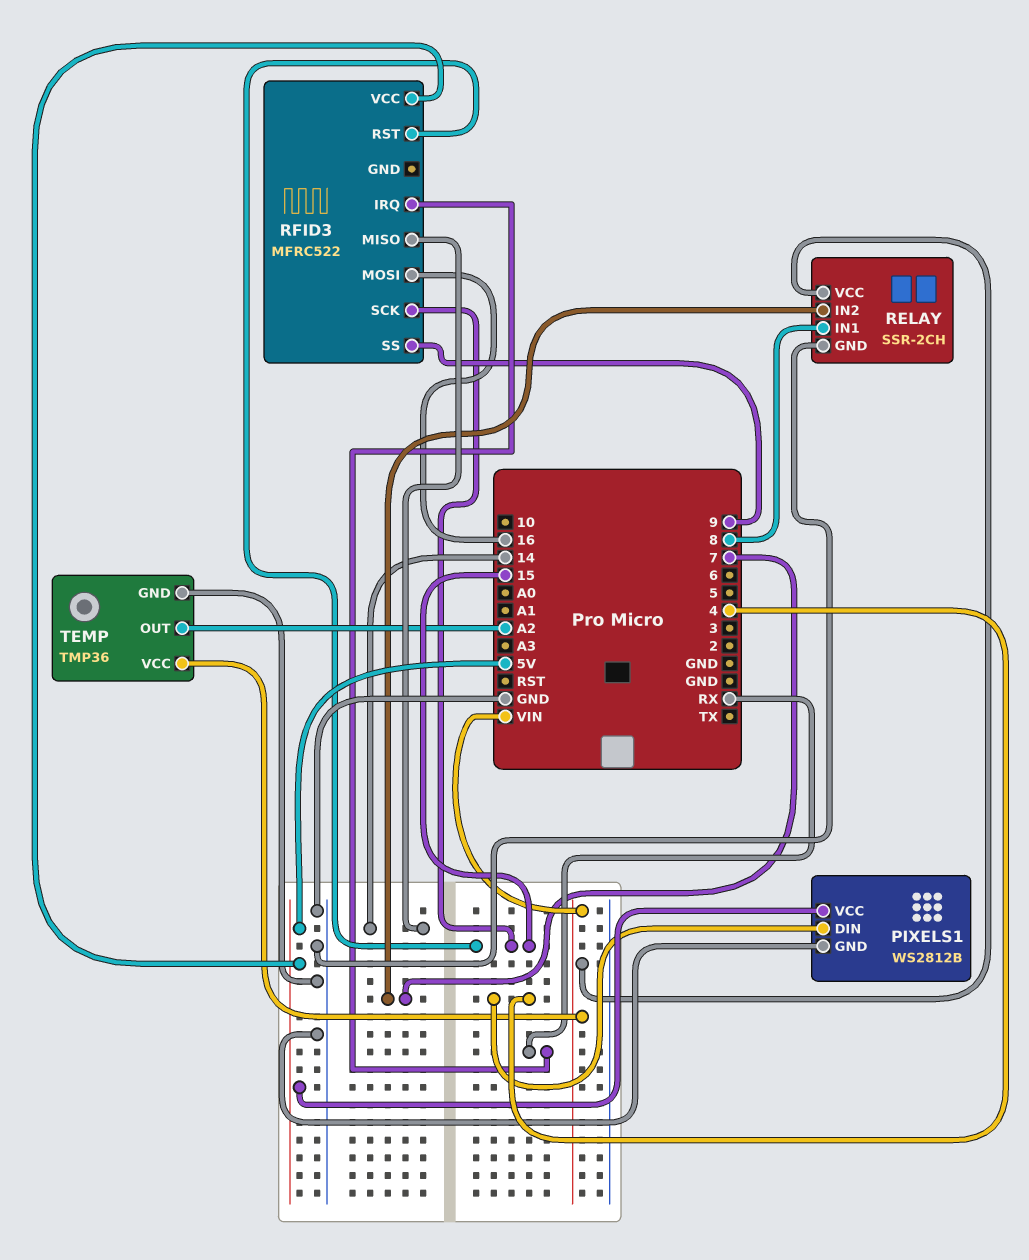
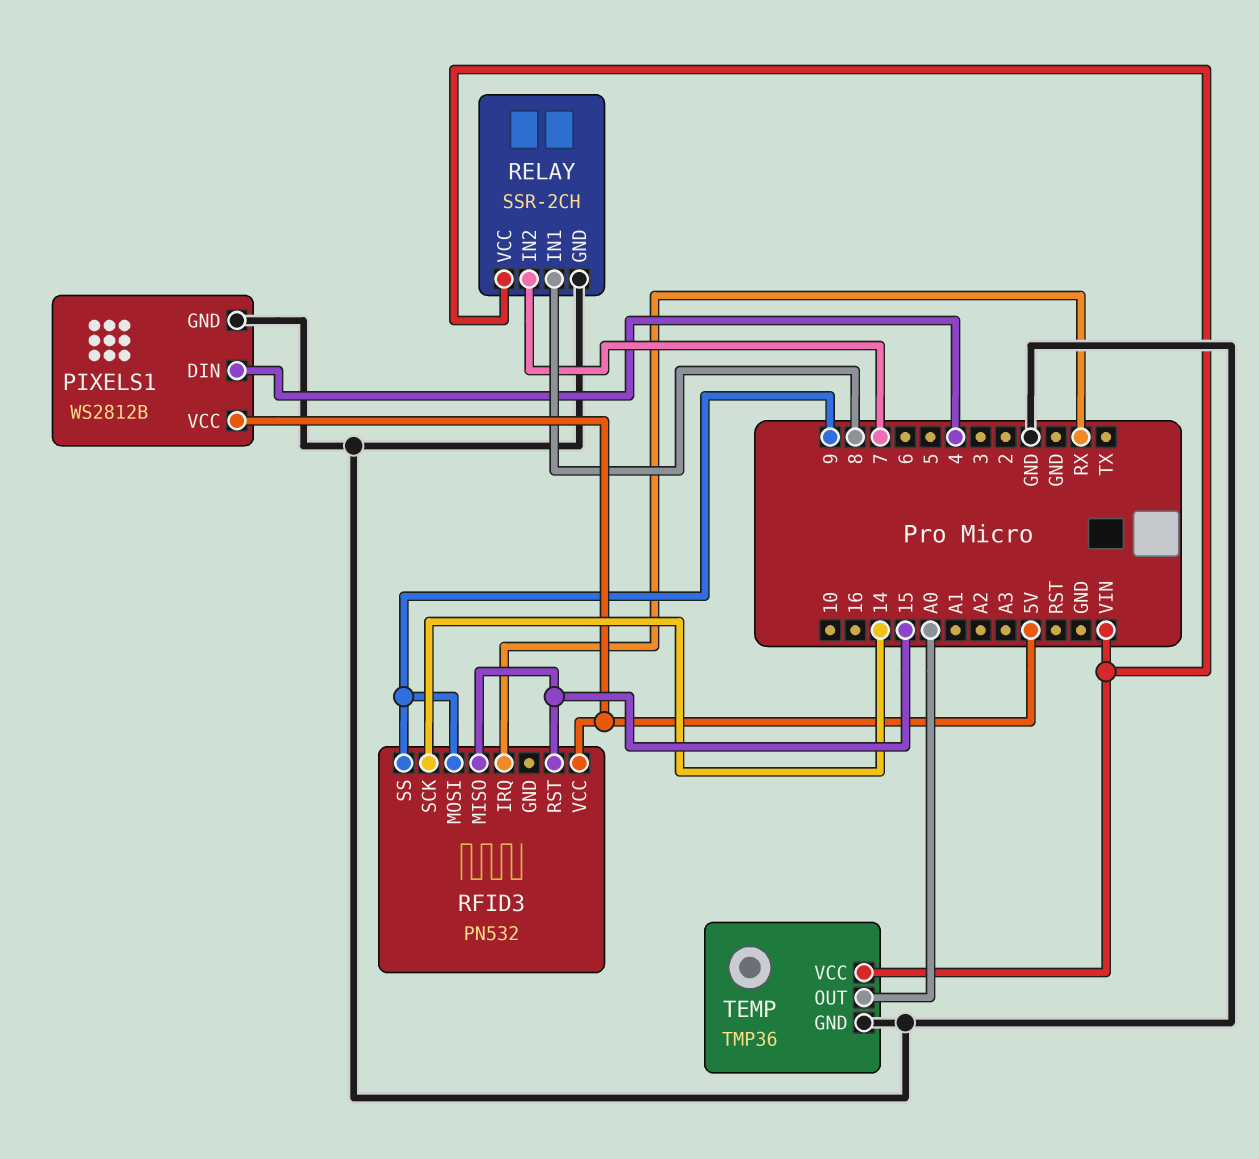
RFID3: MFRC522 -> PN532
RFID3 pin MISO: 14 -> 15
RFID3 pin MOSI: 16 -> 9
RFID3 pin SCK: 15 -> 14
TEMP pin OUT: A2 -> A0

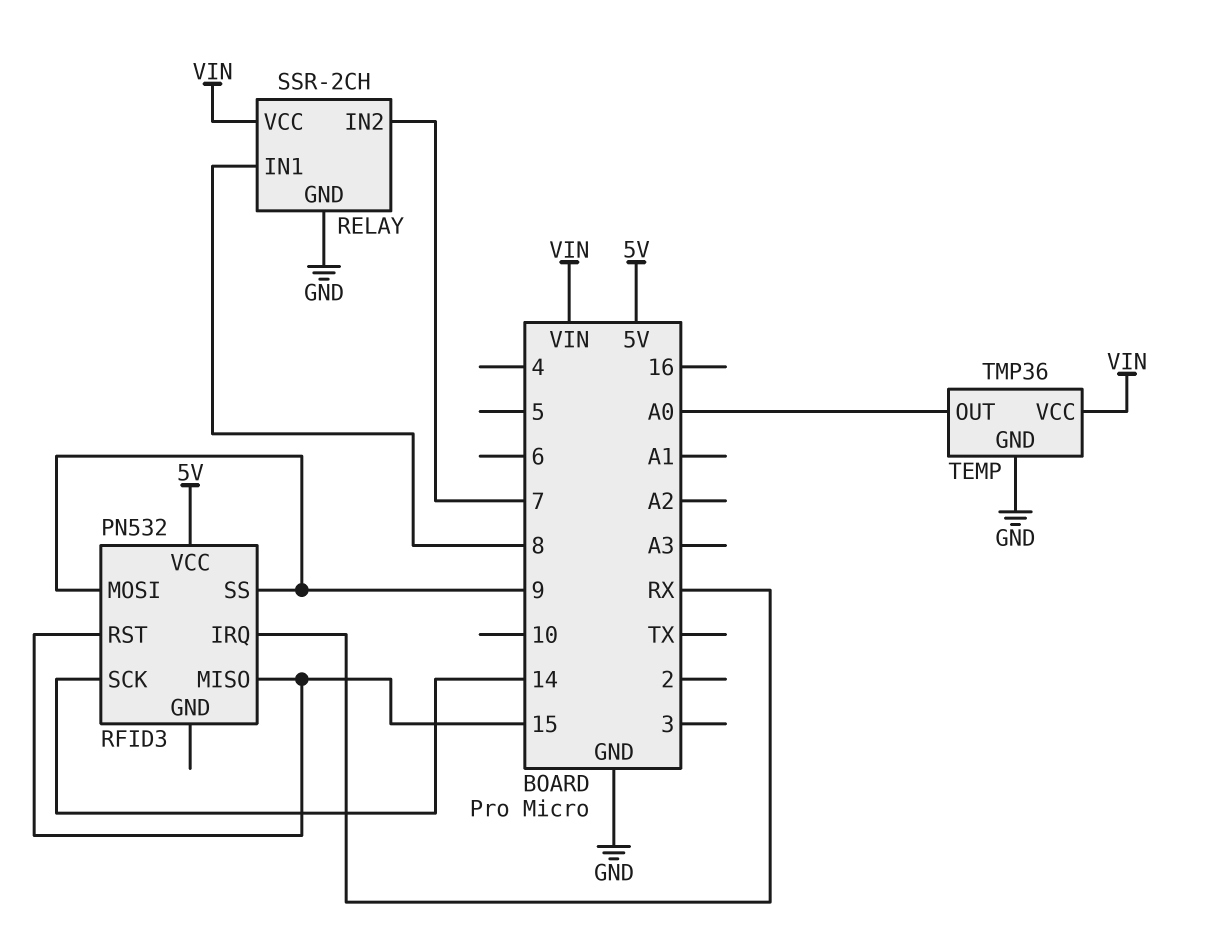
PIXELS1: WS2812B -> none
PIXELS1 pin DIN: 4 -> none
PIXELS1 pin GND: GND -> none
PIXELS1 pin VCC: 5V -> none

